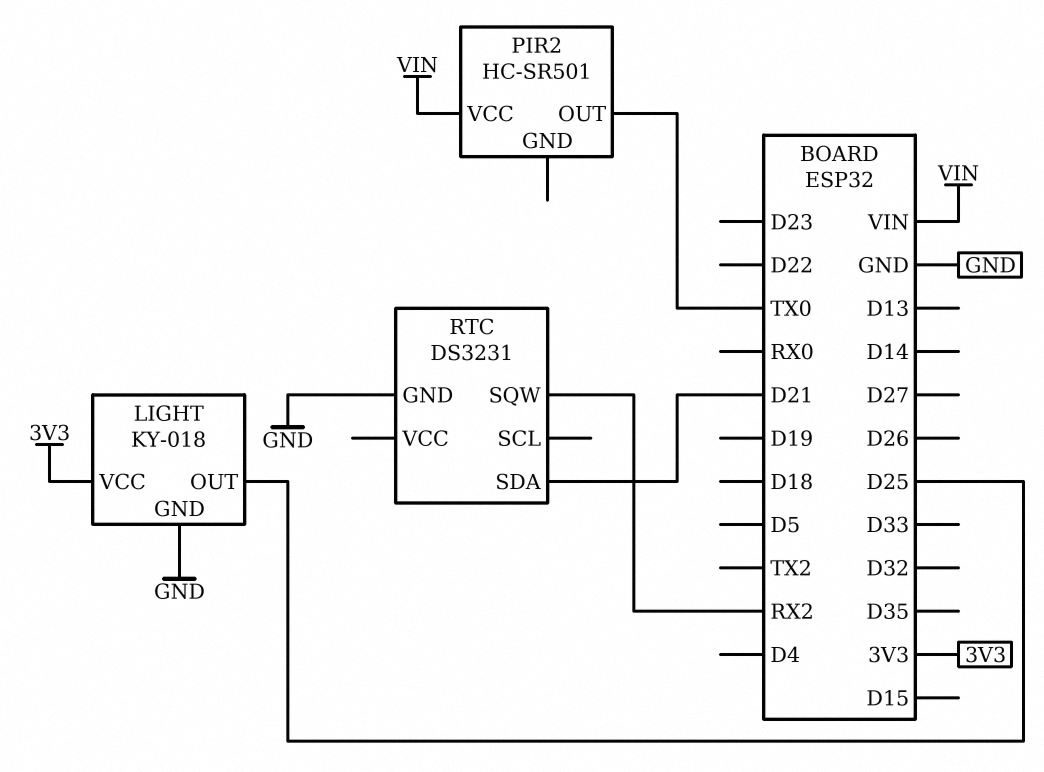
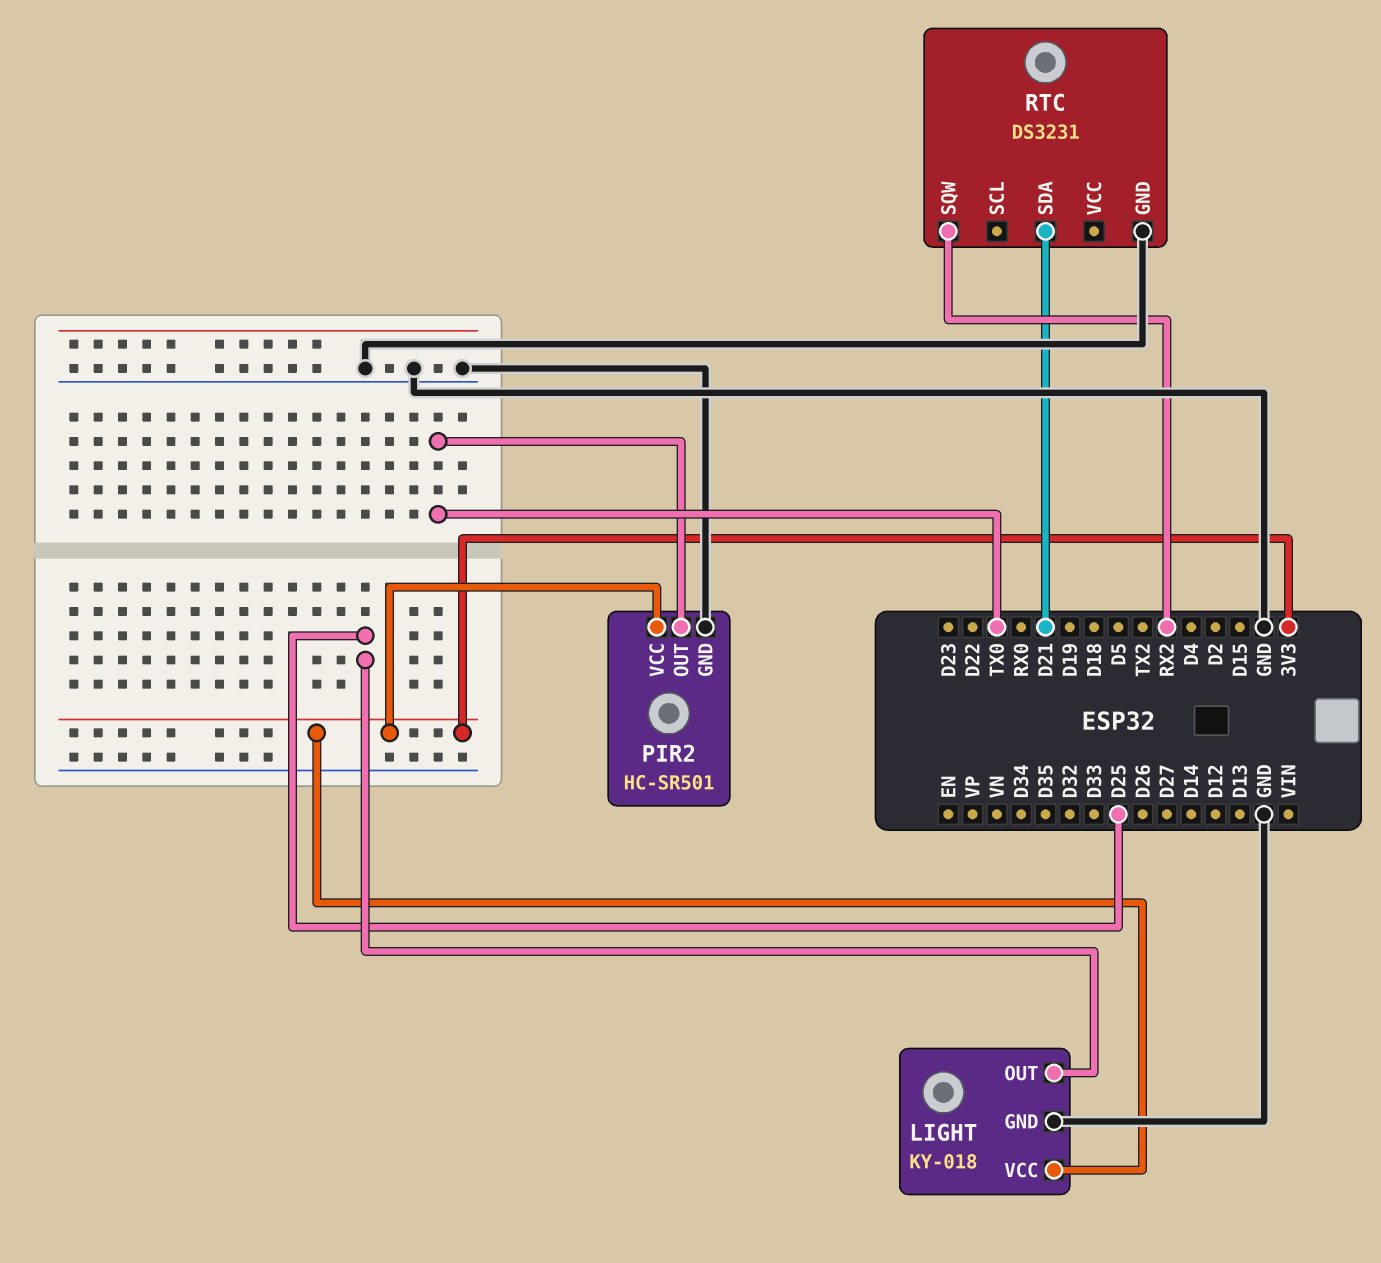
PIR2 pin GND: none -> GND
PIR2 pin VCC: VIN -> 3V3

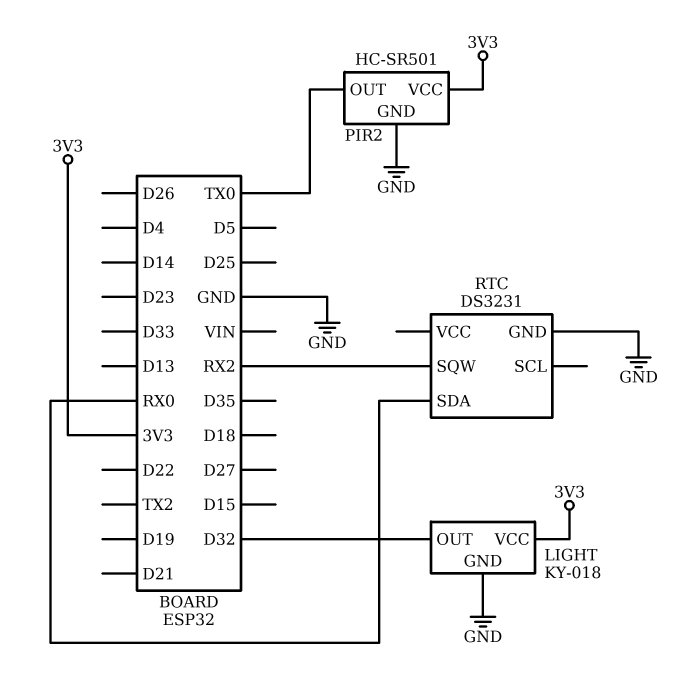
LIGHT pin OUT: D25 -> D32
RTC pin SDA: D21 -> RX0

